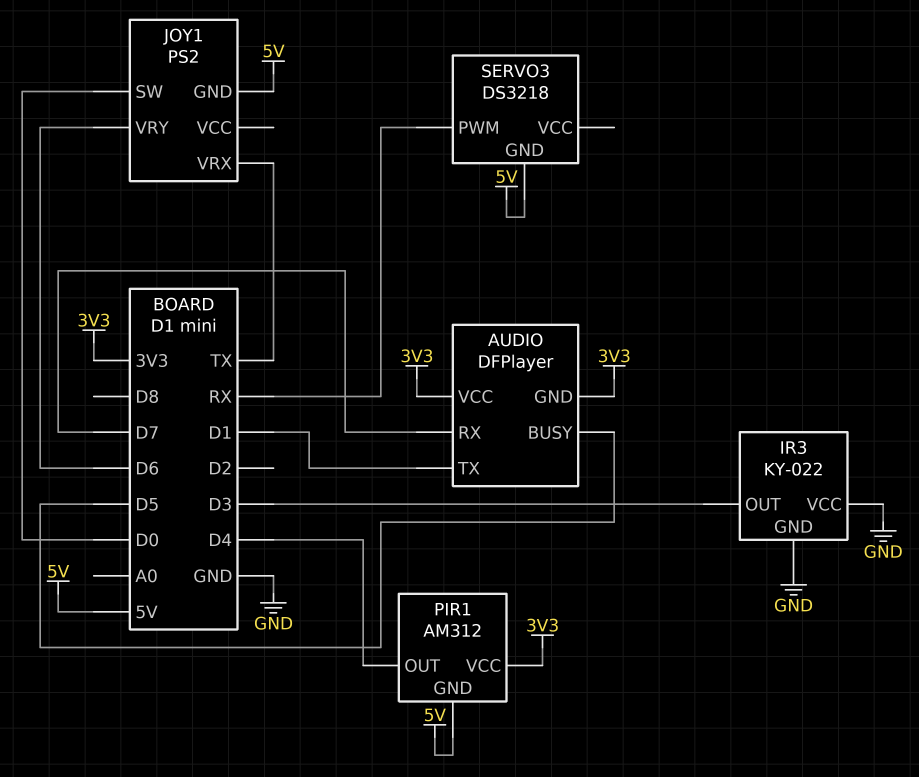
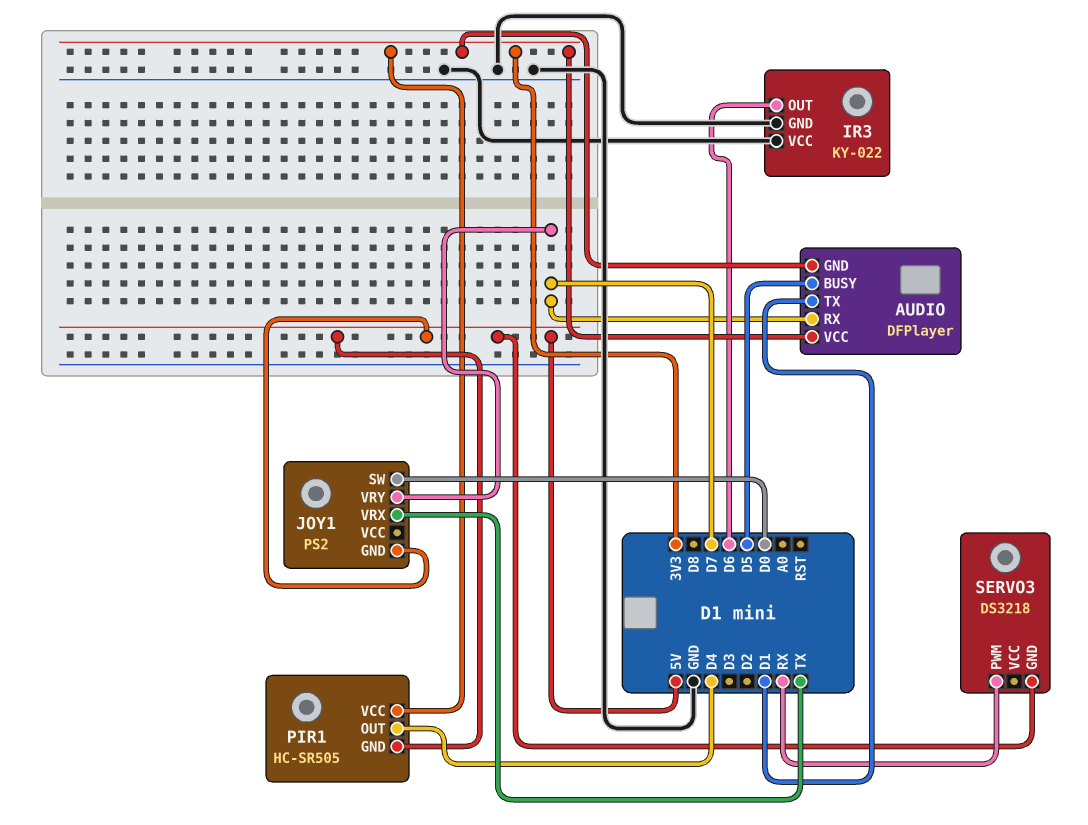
IR3 pin OUT: D3 -> D6
JOY1 pin VRY: D6 -> D7
PIR1: AM312 -> HC-SR505

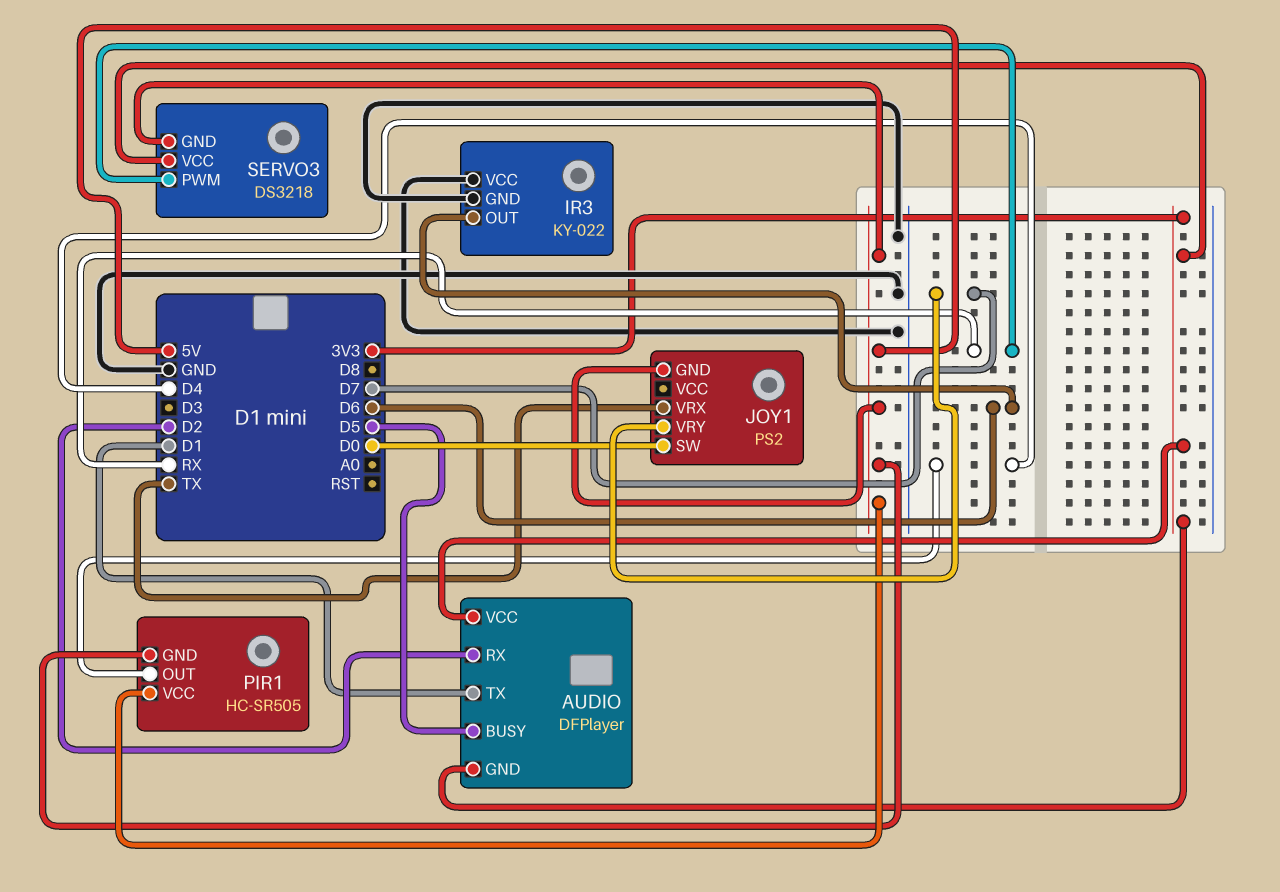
AUDIO pin RX: D7 -> D2
PIR1 pin VCC: 3V3 -> 5V
SERVO3 pin VCC: none -> 3V3

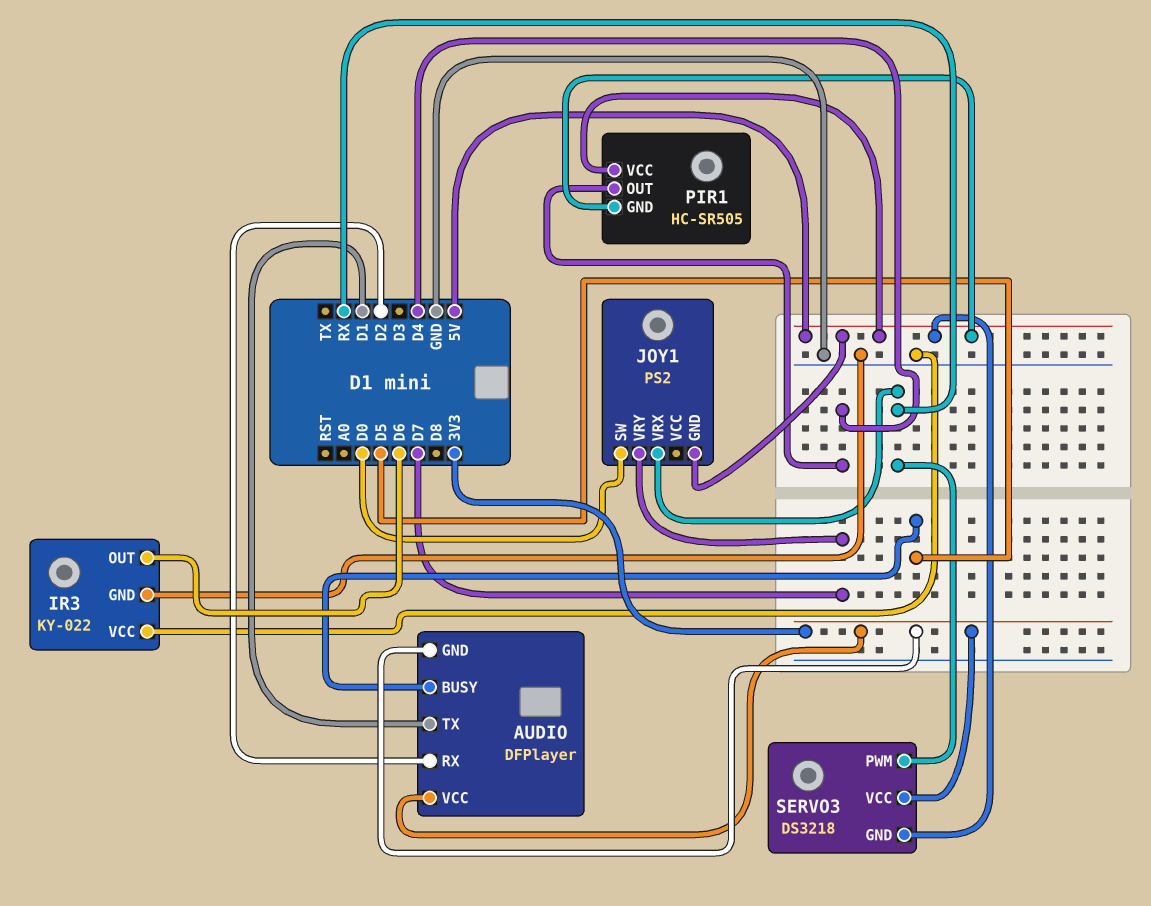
JOY1 pin VRX: TX -> RX

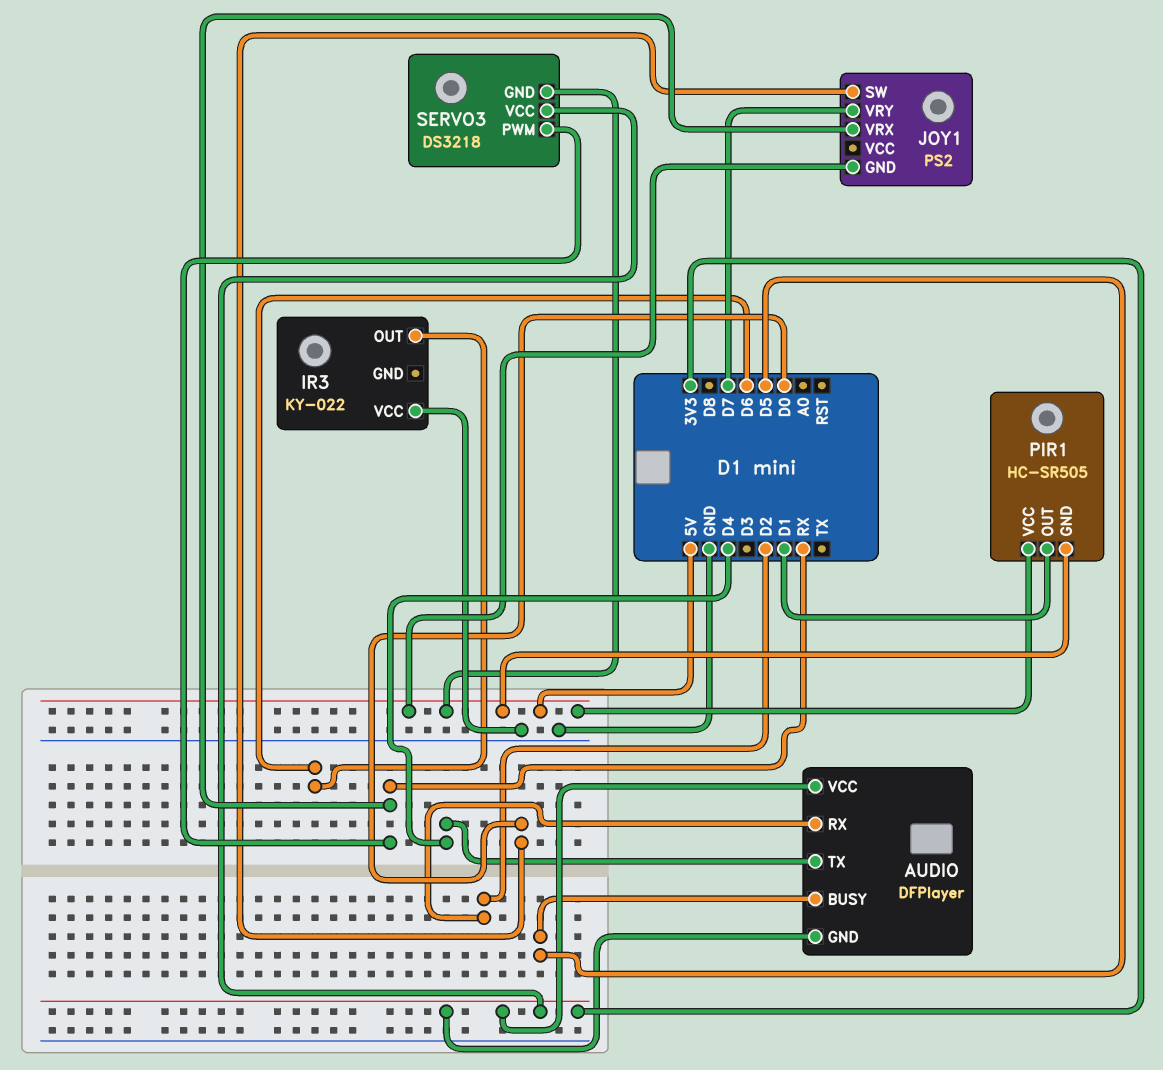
AUDIO pin TX: D1 -> D4
IR3 pin GND: GND -> none
PIR1 pin OUT: D4 -> D1

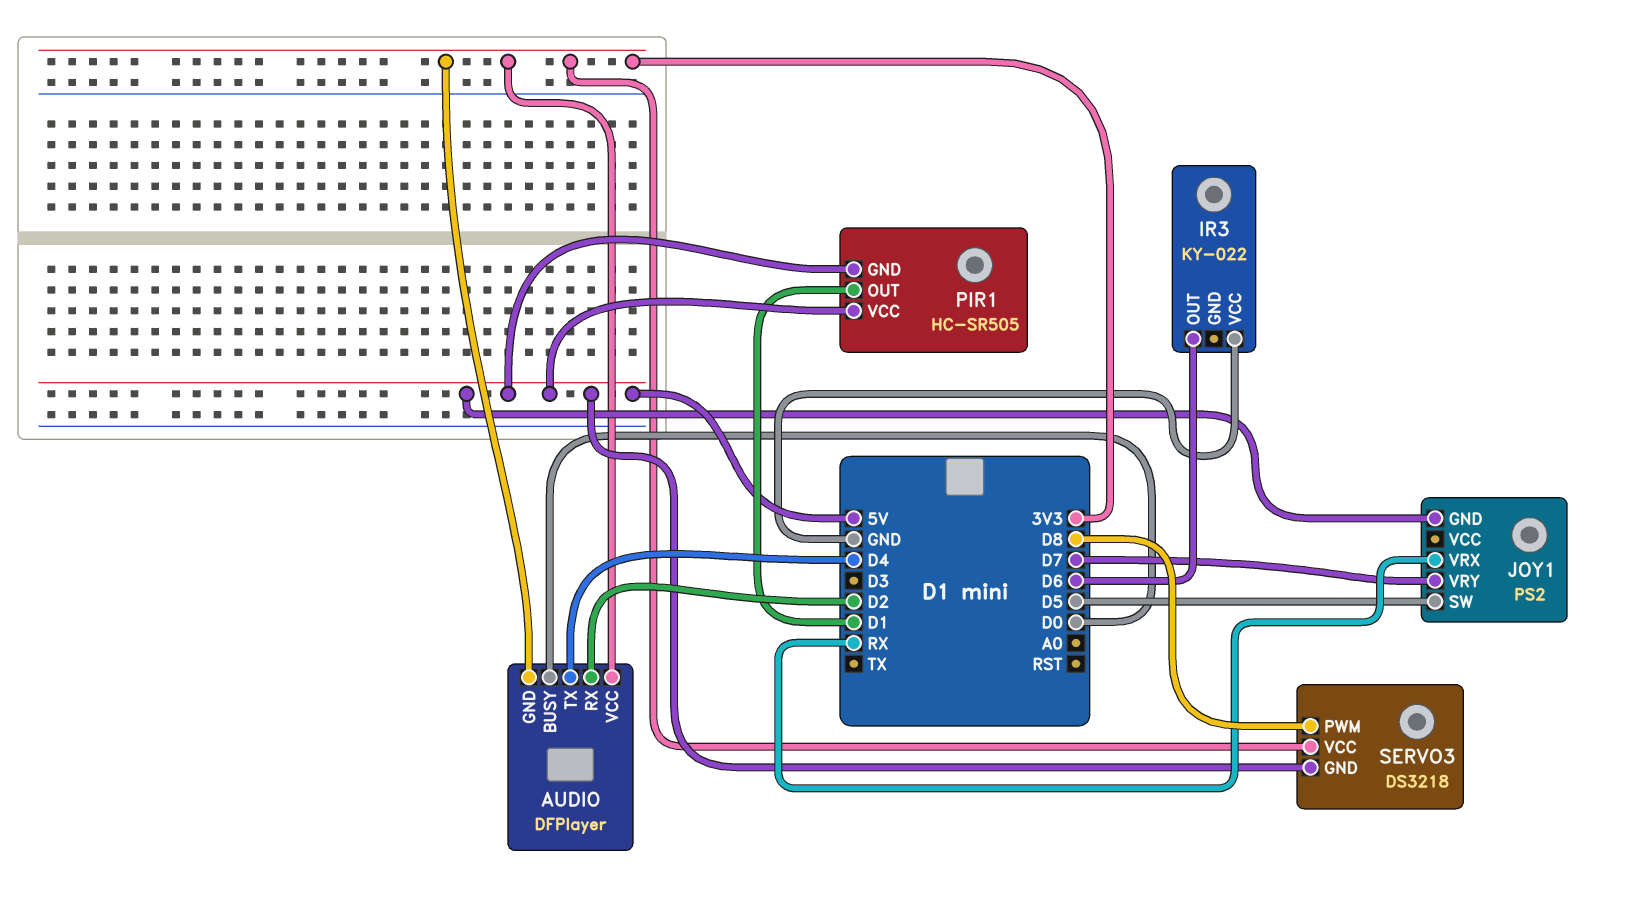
AUDIO pin BUSY: D5 -> D0
JOY1 pin SW: D0 -> D5
SERVO3 pin PWM: RX -> D8

